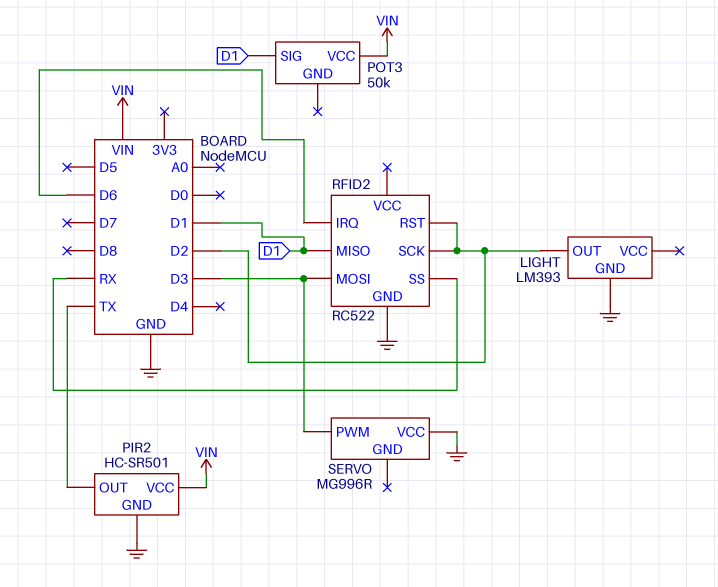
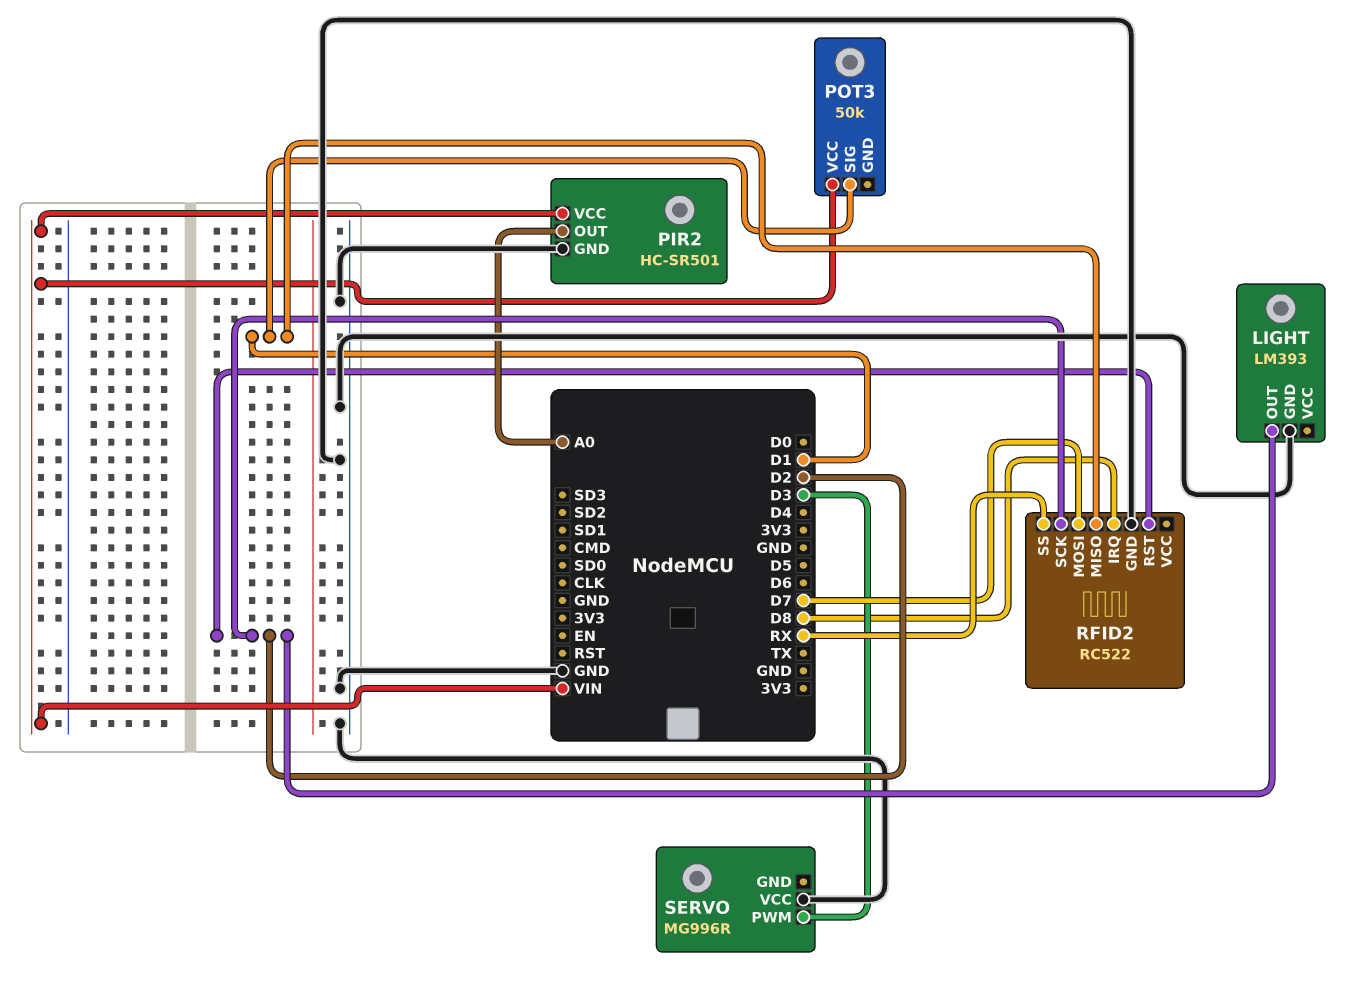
PIR2 pin OUT: TX -> A0
RFID2 pin IRQ: D6 -> D8
RFID2 pin MOSI: D3 -> D7

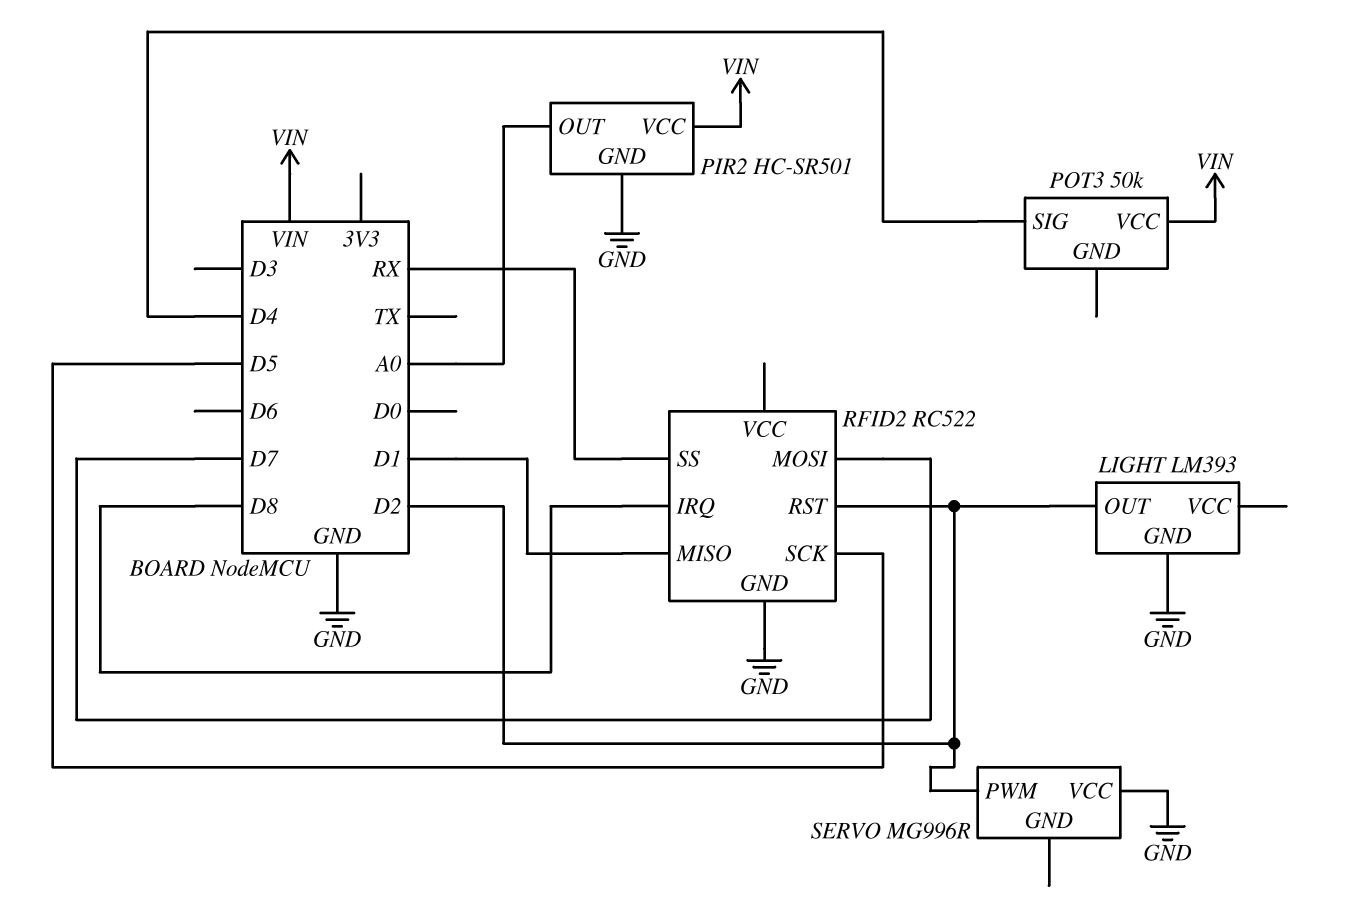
POT3 pin SIG: D1 -> D4
RFID2 pin SCK: D2 -> D5
SERVO pin PWM: D3 -> D2

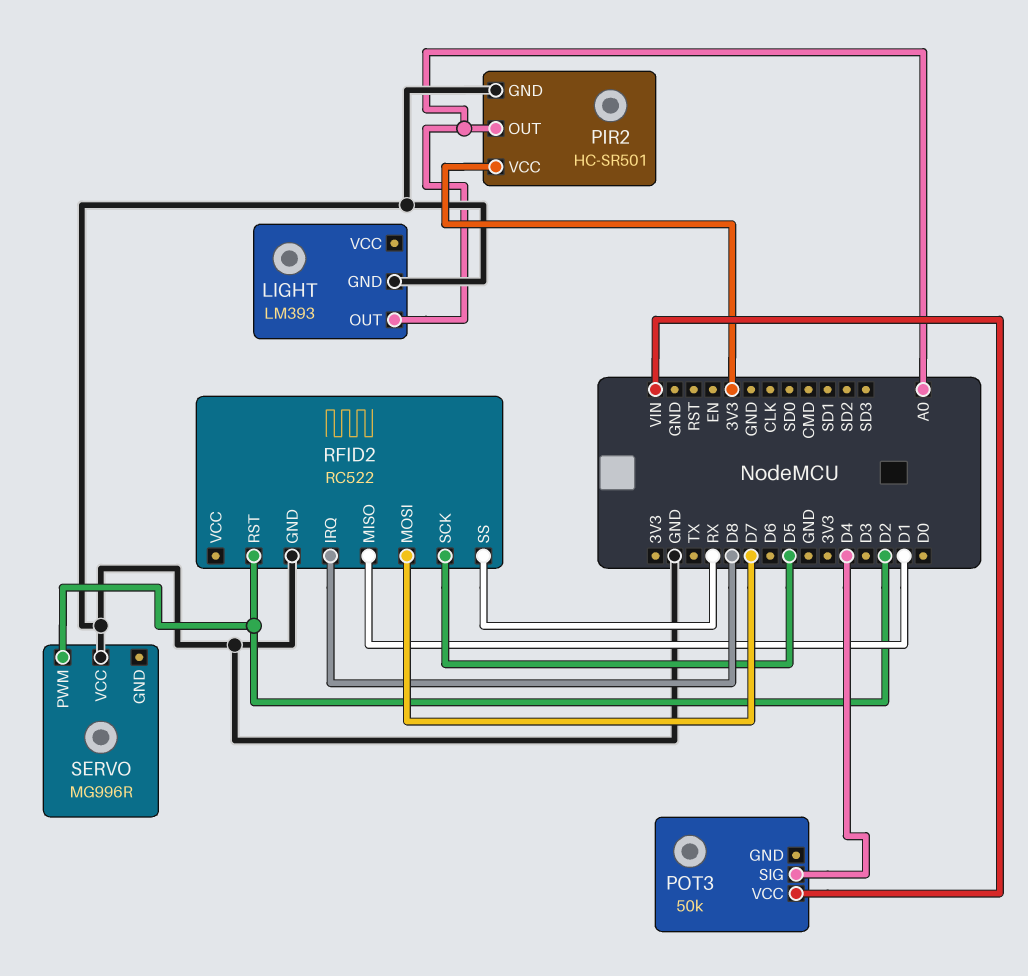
LIGHT pin OUT: D2 -> A0
PIR2 pin VCC: VIN -> 3V3

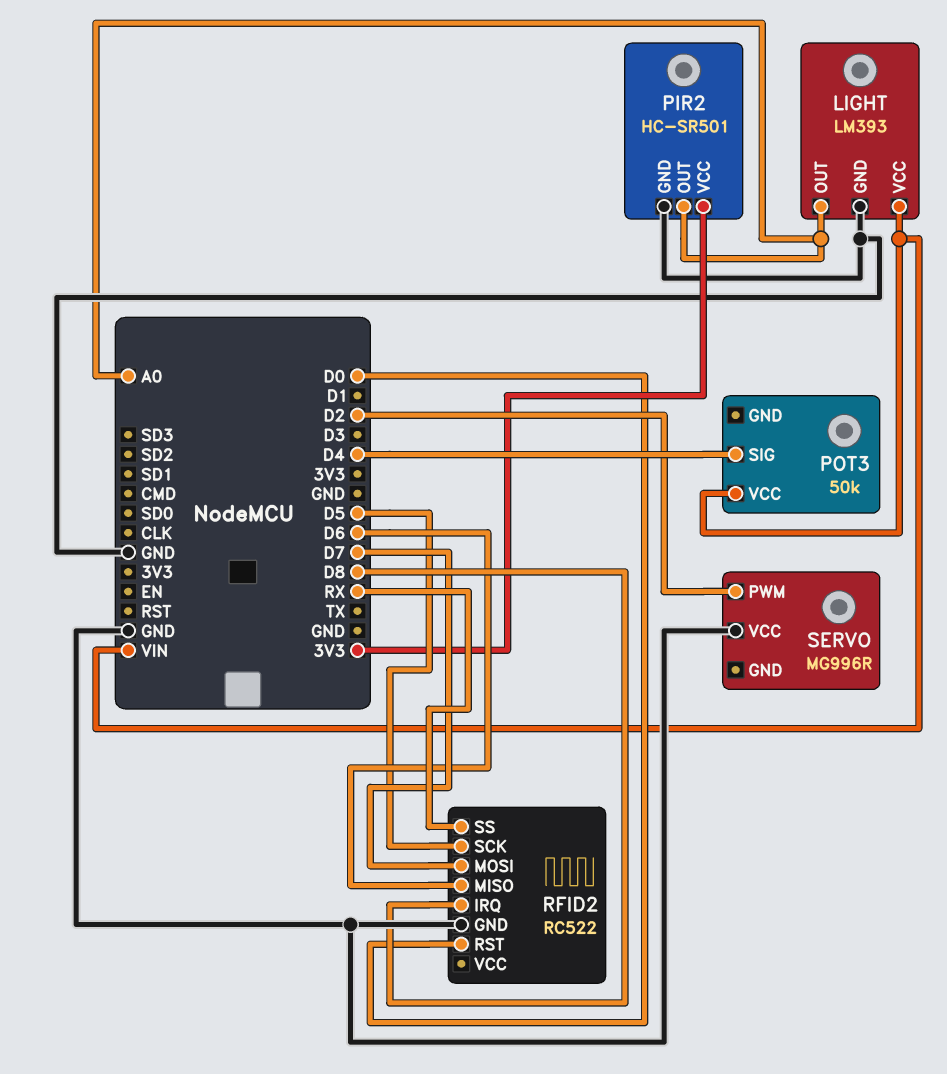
LIGHT pin VCC: none -> VIN
RFID2 pin MISO: D1 -> D6
RFID2 pin RST: D2 -> D0

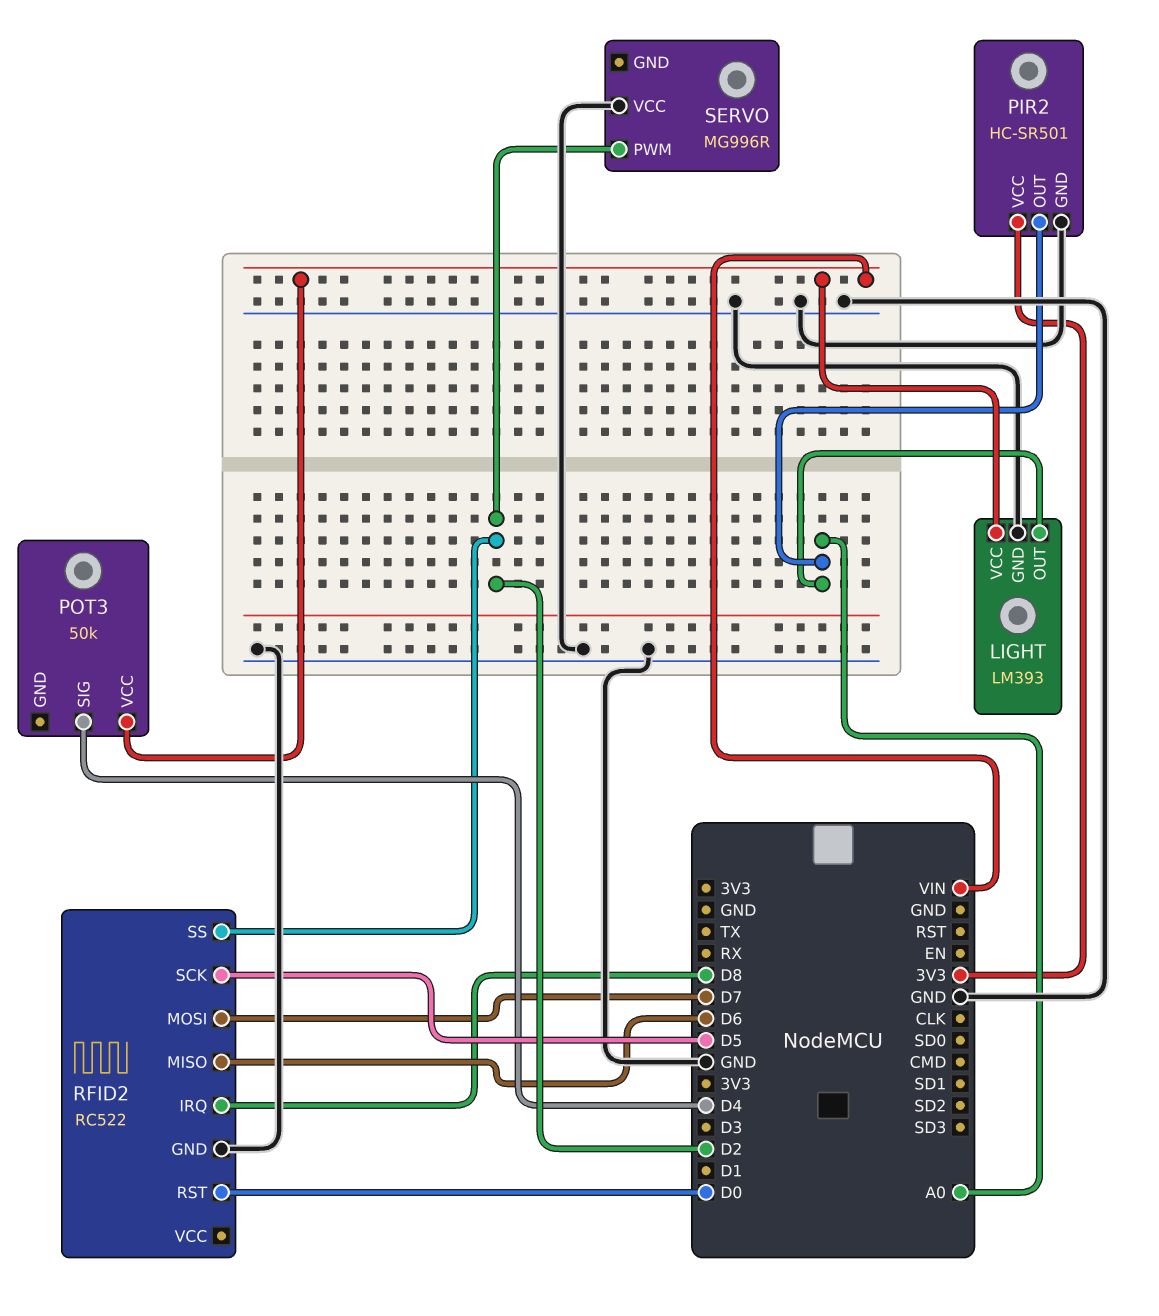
RFID2 pin SS: RX -> D2

